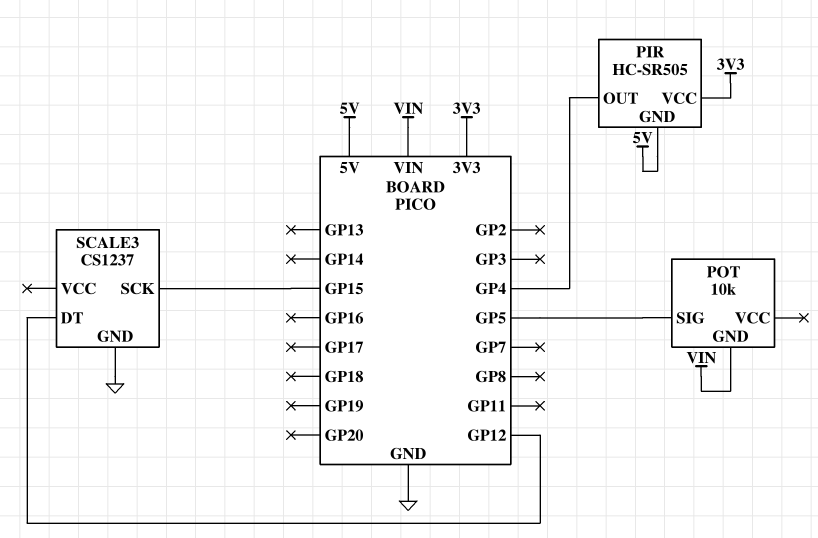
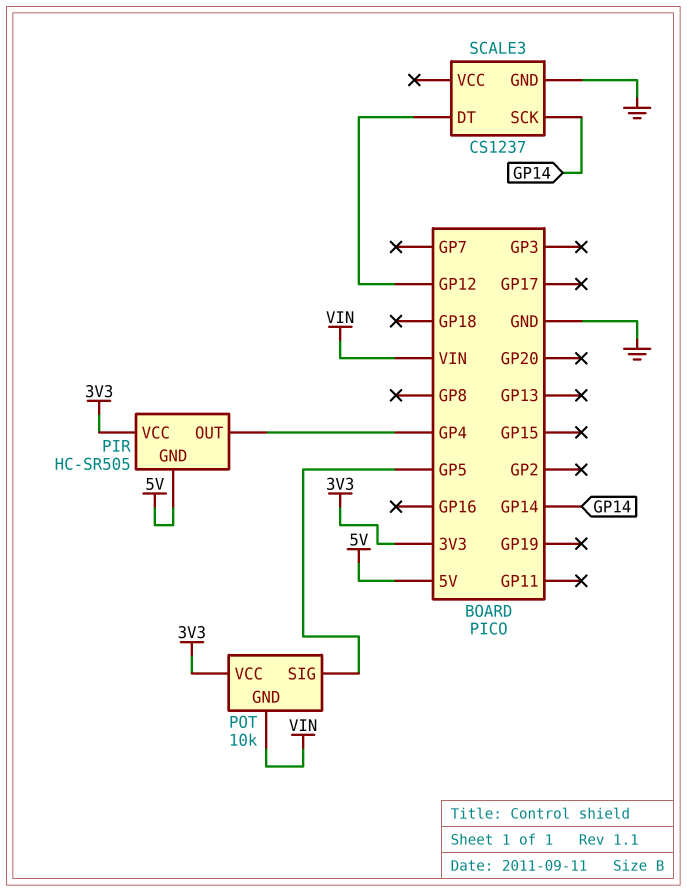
POT pin VCC: none -> 3V3
SCALE3 pin SCK: GP15 -> GP14

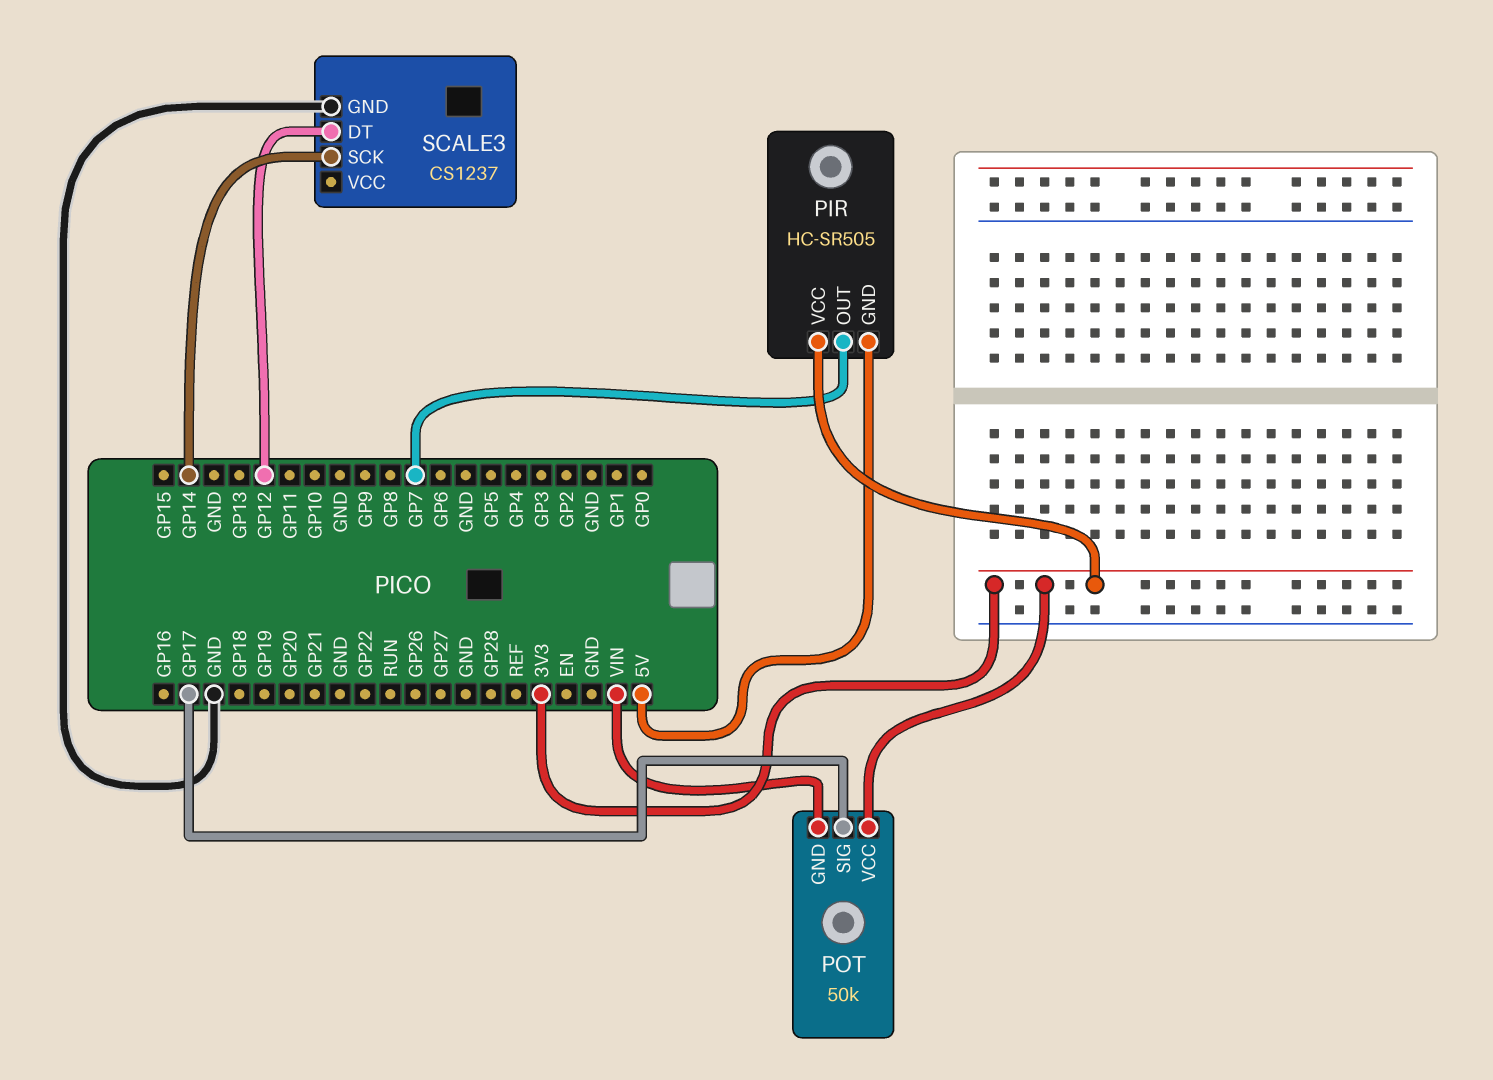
PIR pin OUT: GP4 -> GP7
POT: 10k -> 50k
POT pin SIG: GP5 -> GP17

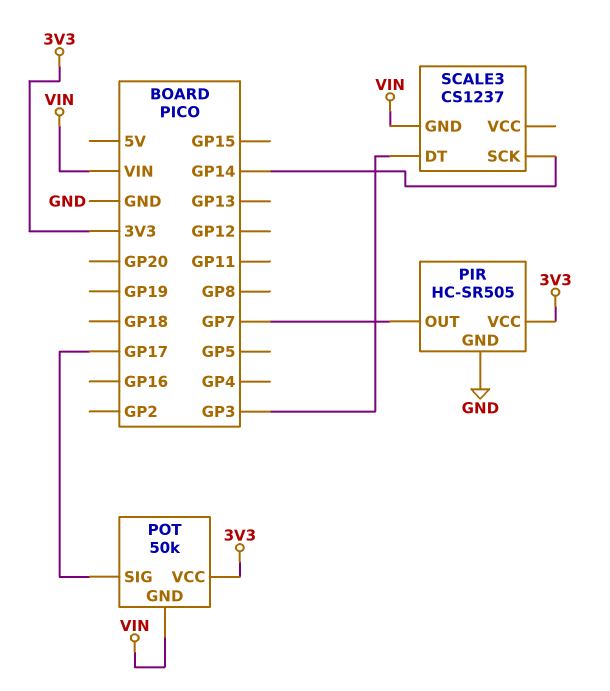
PIR pin GND: 5V -> GND
SCALE3 pin DT: GP12 -> GP3
SCALE3 pin GND: GND -> VIN

